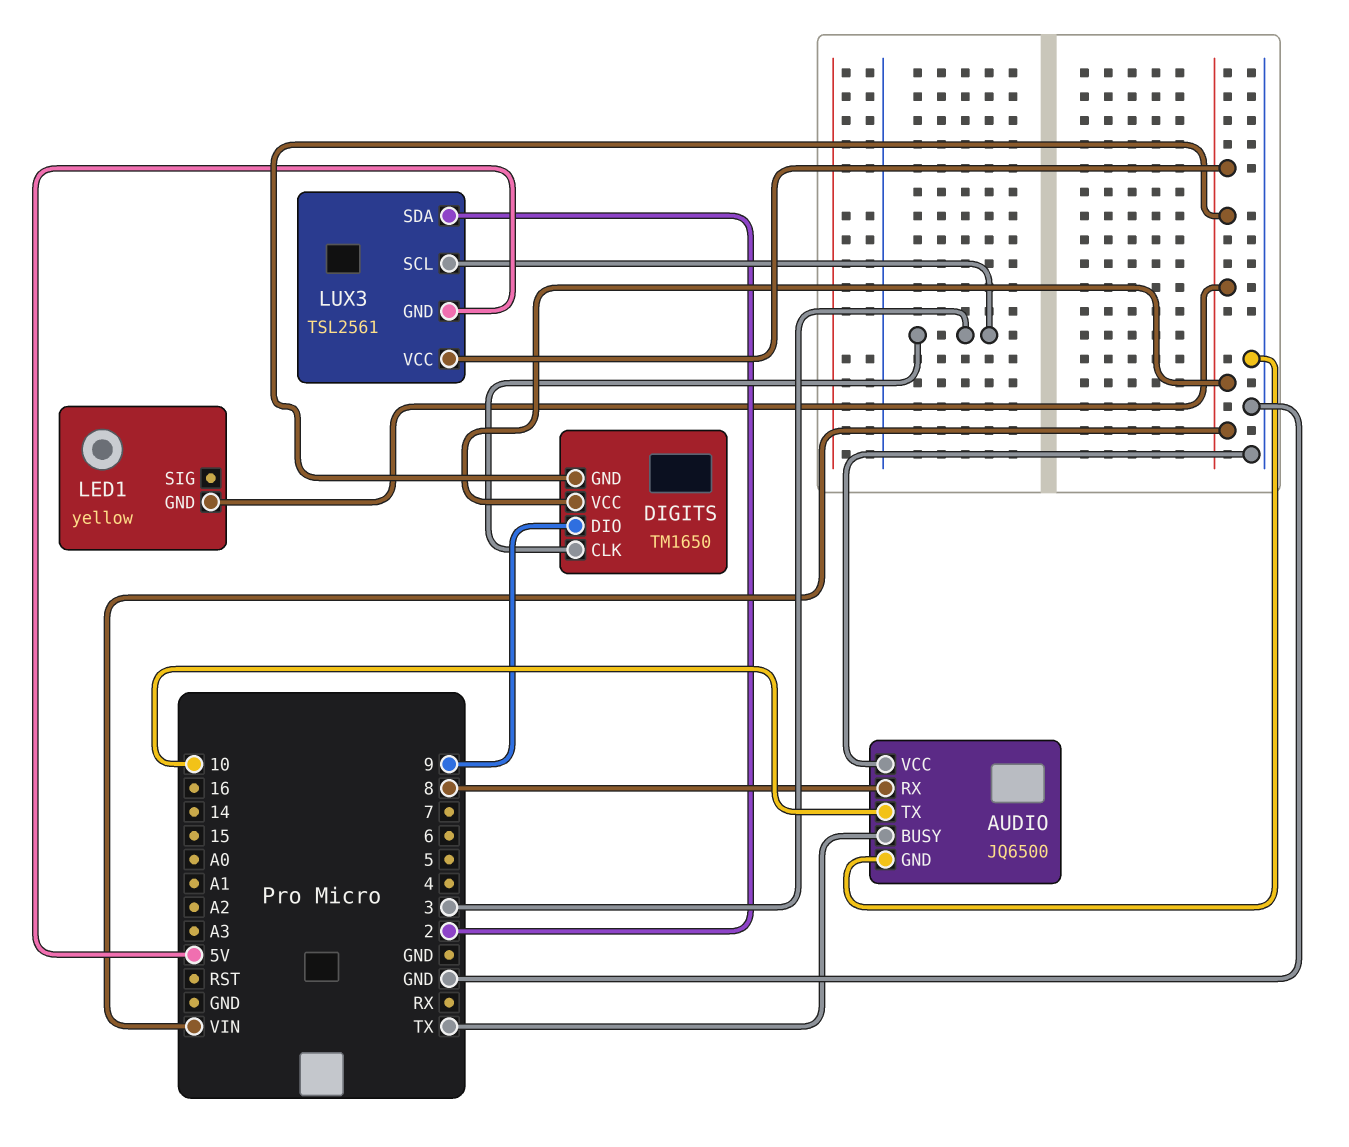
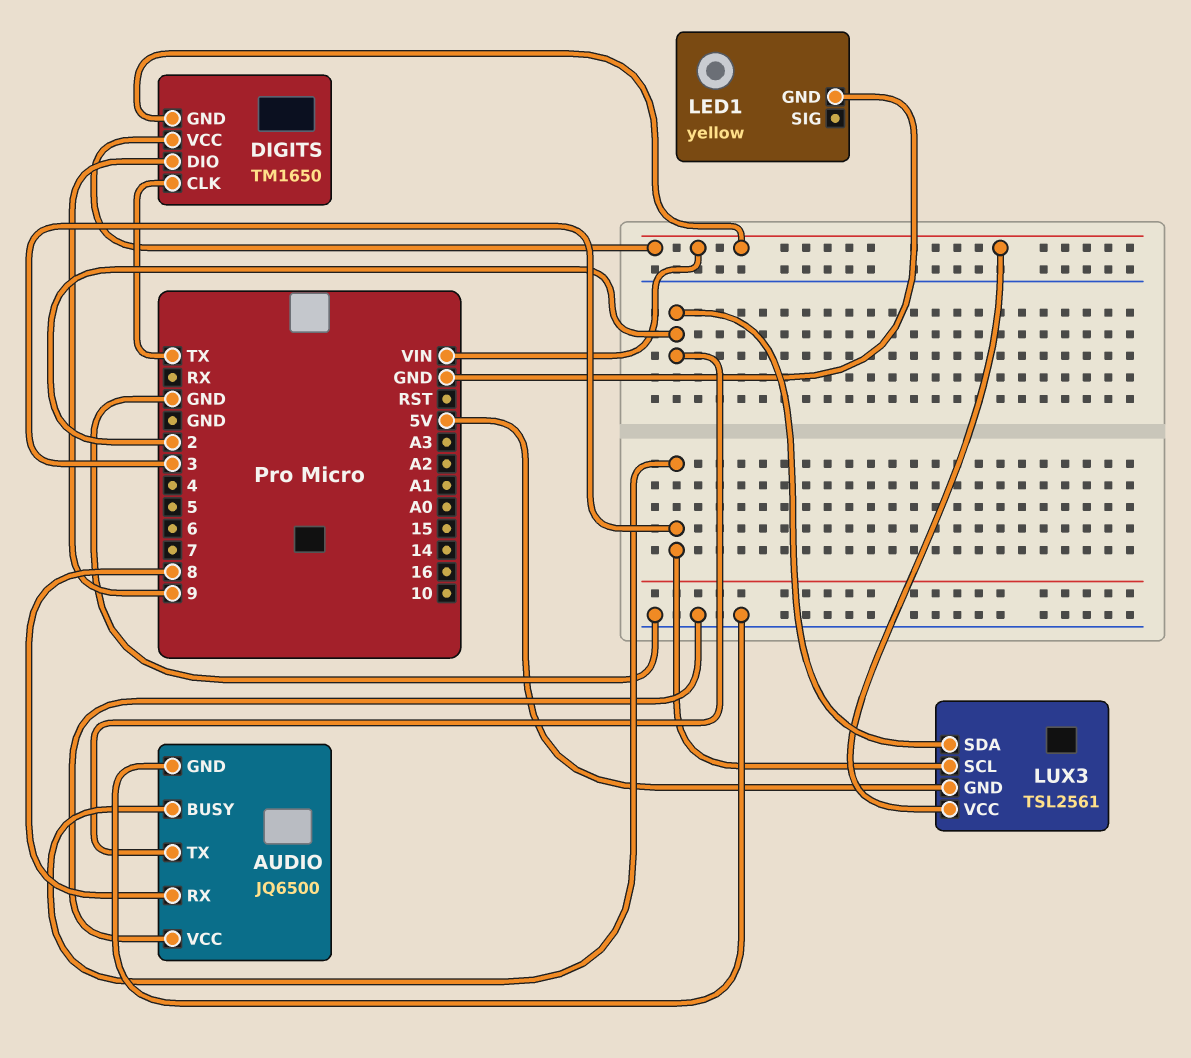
AUDIO pin BUSY: TX -> 3
AUDIO pin TX: 10 -> 2
DIGITS pin CLK: 3 -> TX
LED1 pin GND: VIN -> GND

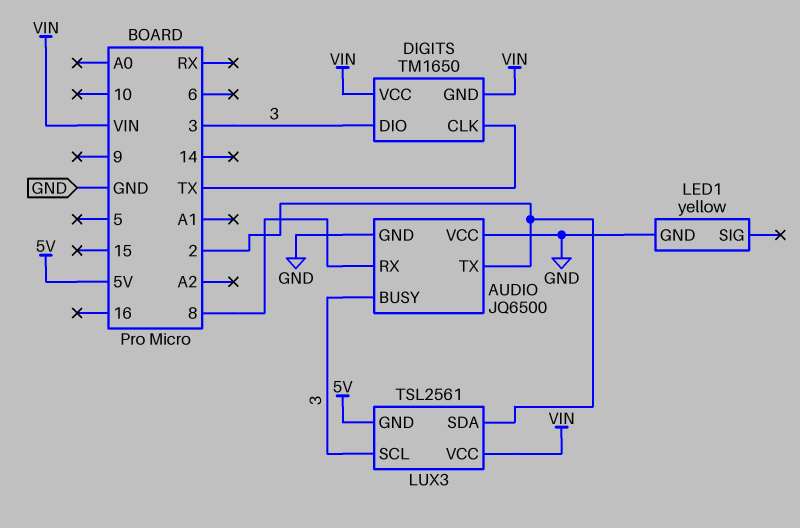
DIGITS pin DIO: 9 -> 3

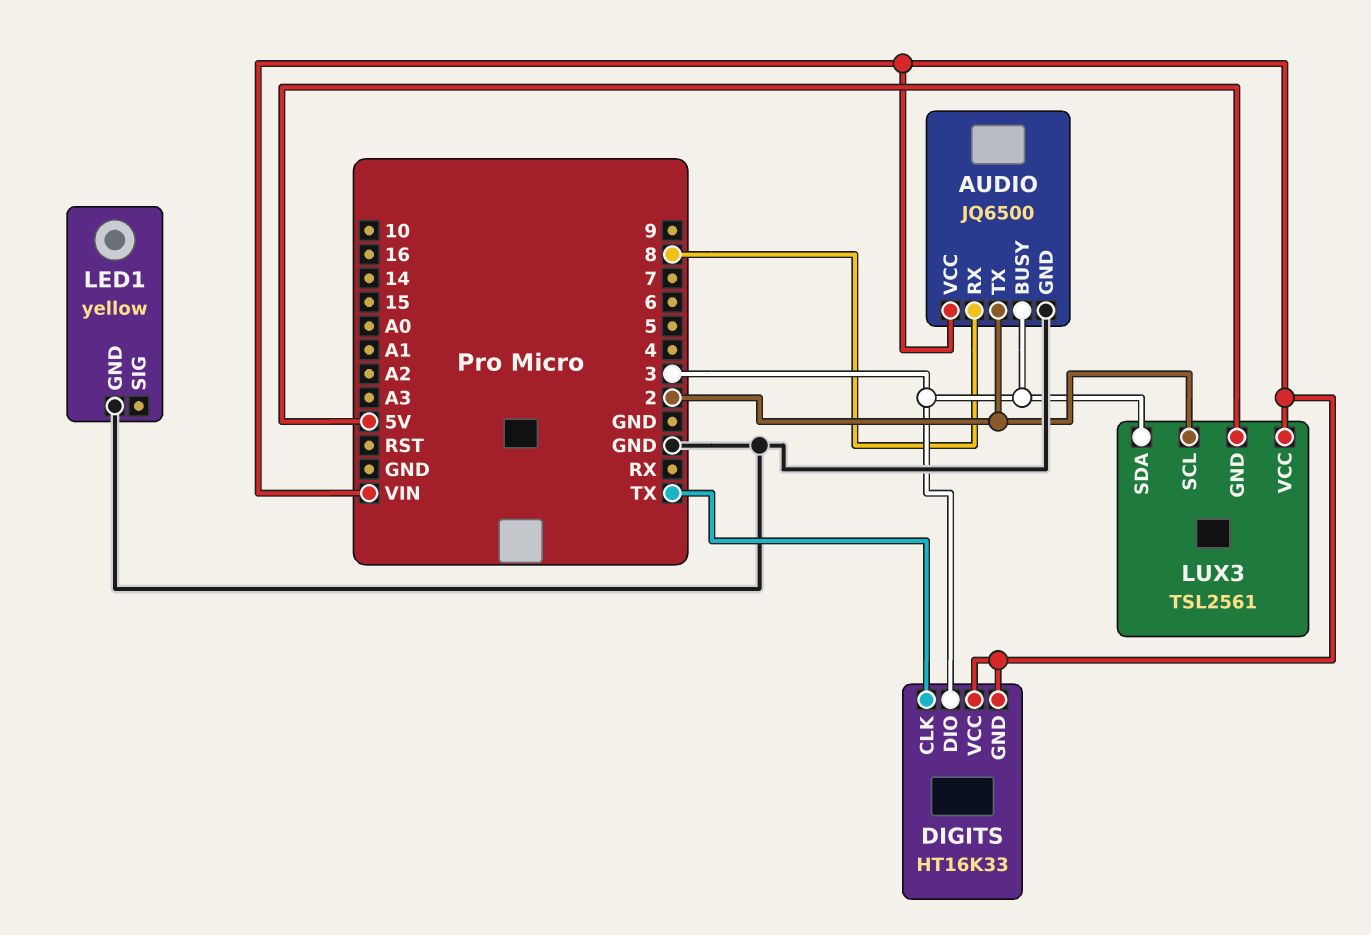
AUDIO pin VCC: GND -> VIN
DIGITS: TM1650 -> HT16K33
LUX3 pin SCL: 3 -> 2
LUX3 pin SDA: 2 -> 3

